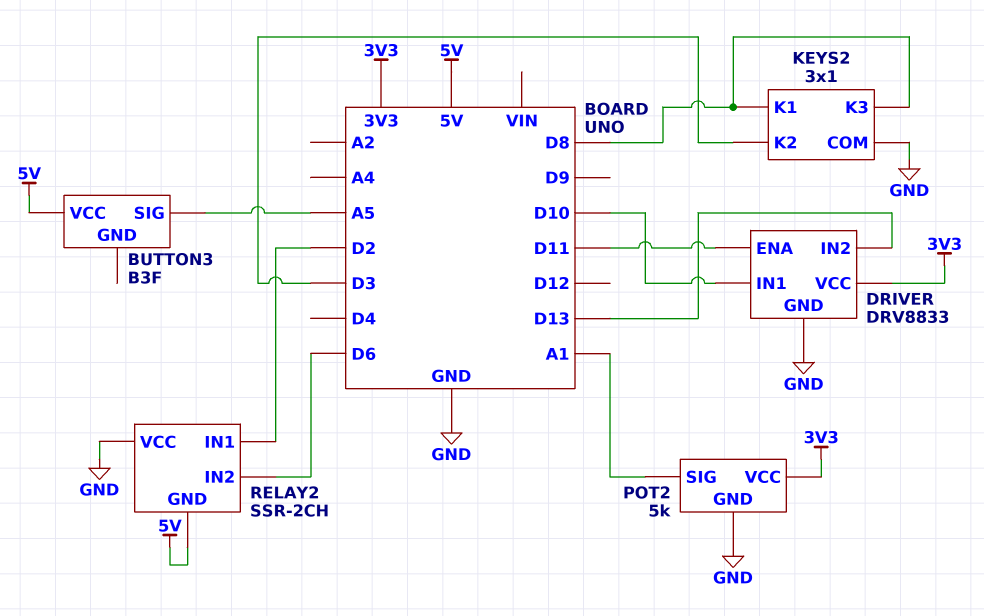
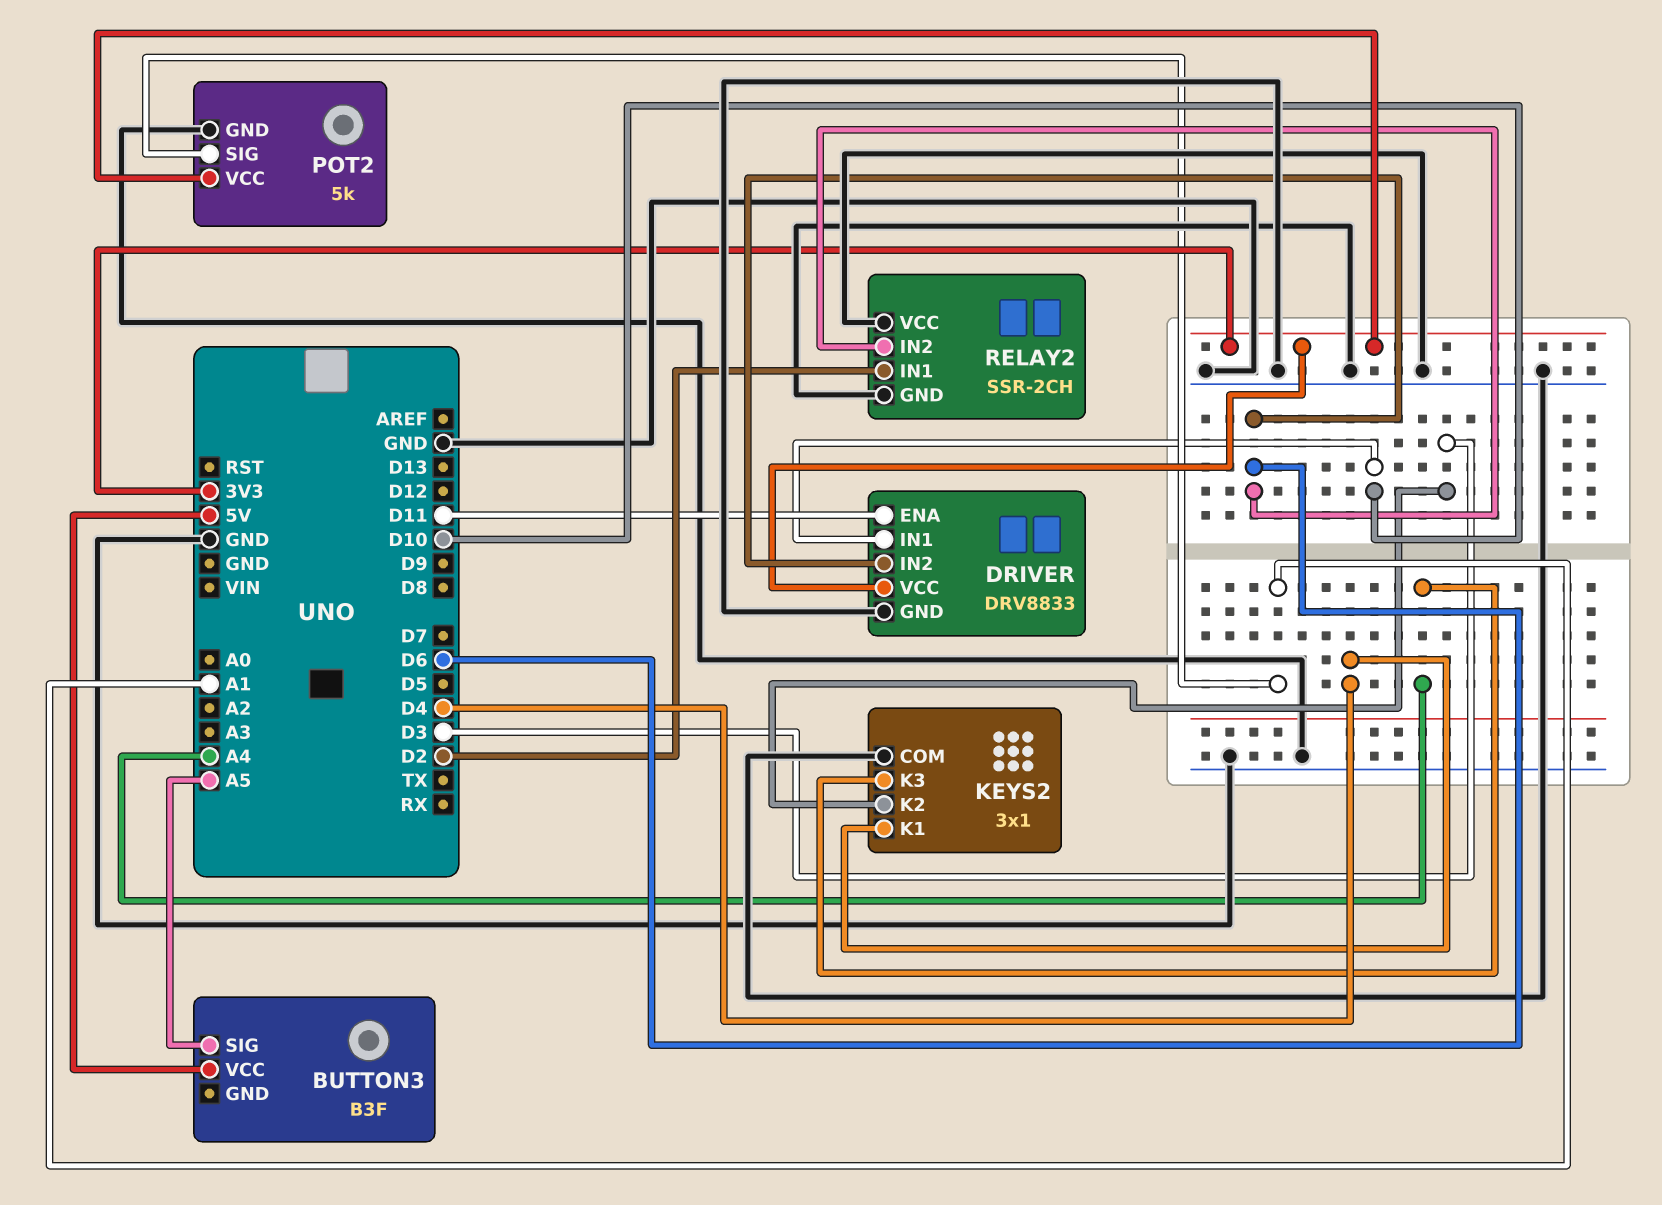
DRIVER pin IN2: D13 -> D6
KEYS2 pin K1: D8 -> D4
KEYS2 pin K3: D8 -> A4
RELAY2 pin GND: 5V -> GND

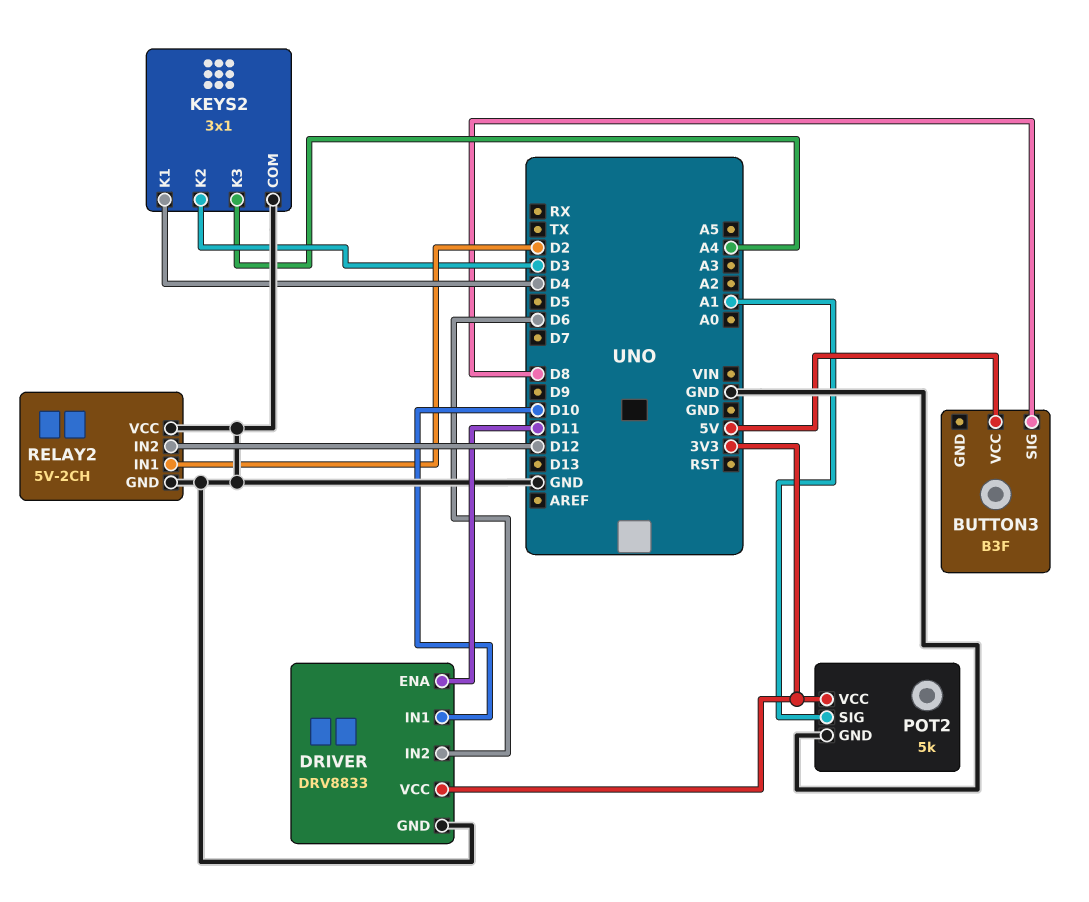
BUTTON3 pin SIG: A5 -> D8
RELAY2: SSR-2CH -> 5V-2CH
RELAY2 pin IN2: D6 -> D12

